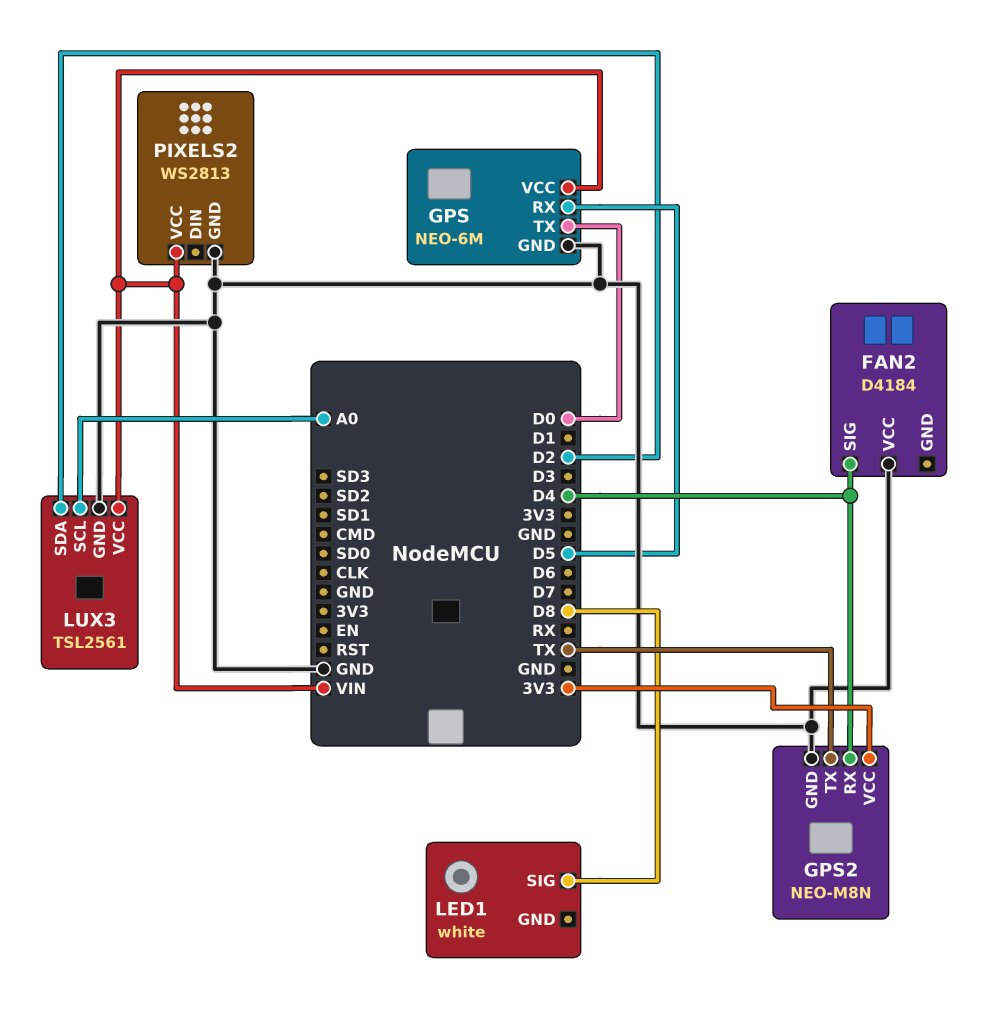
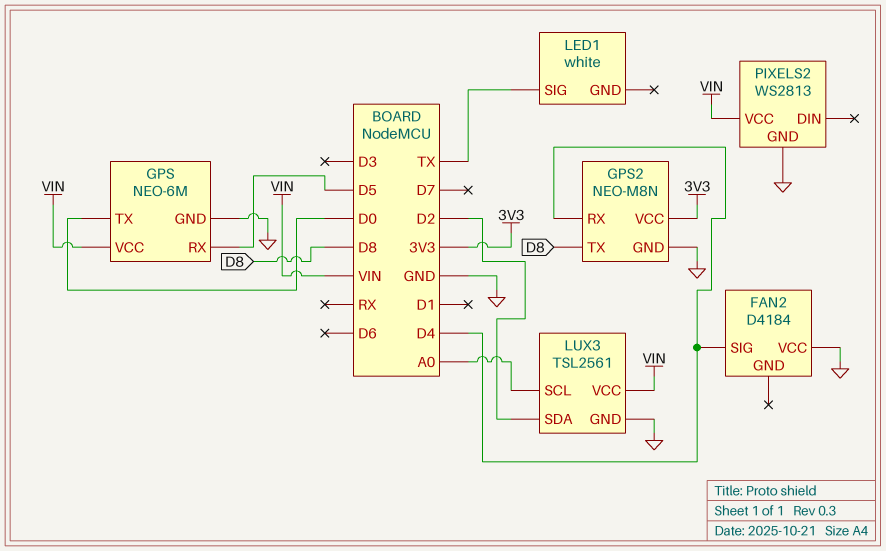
GPS2 pin TX: TX -> D8
LED1 pin SIG: D8 -> TX

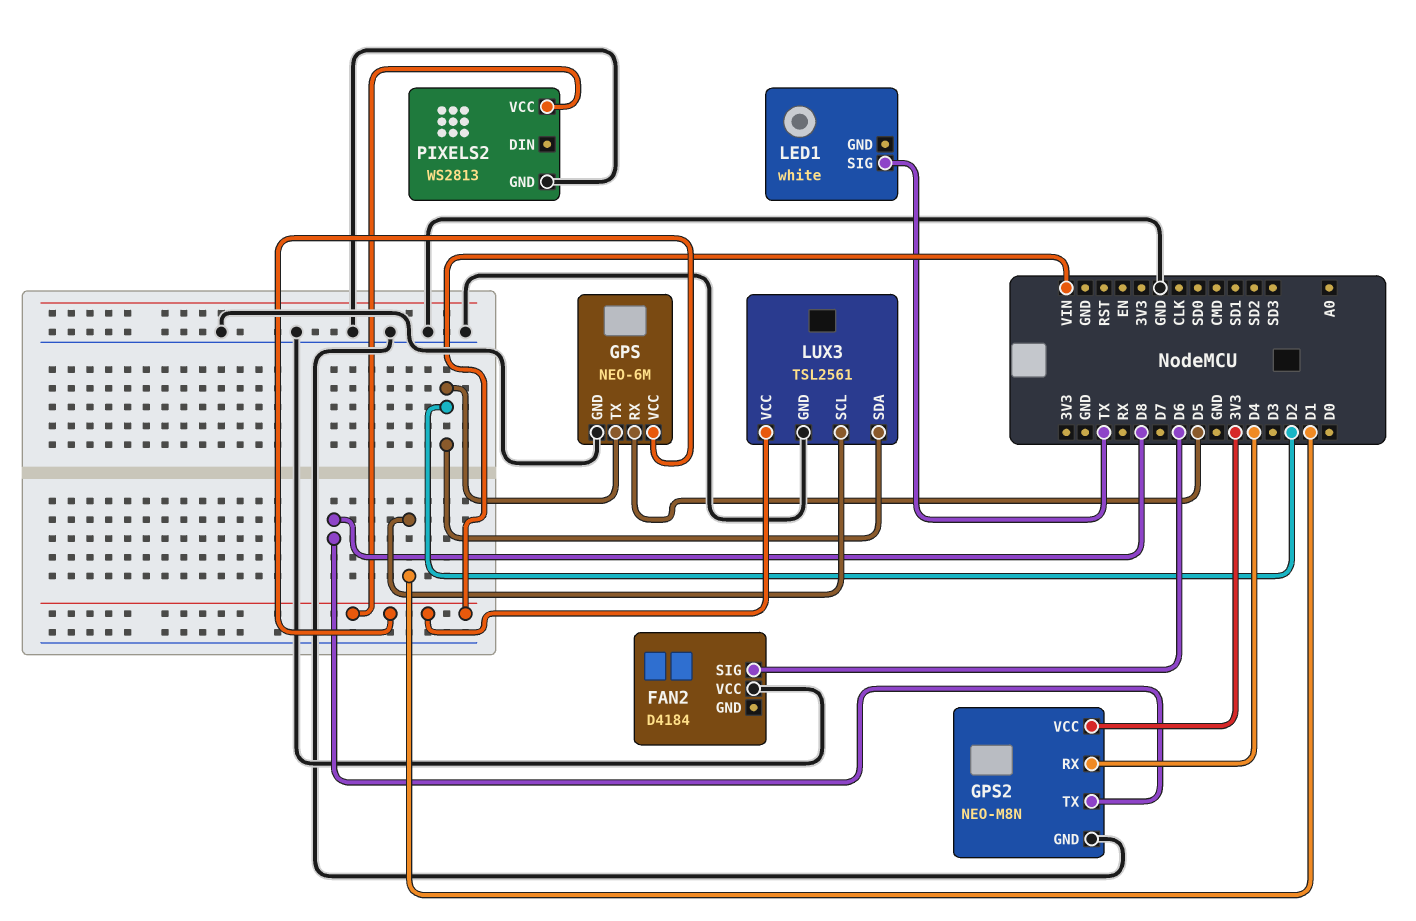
FAN2 pin SIG: D4 -> D6
GPS pin TX: D0 -> D2
LUX3 pin SCL: A0 -> D1

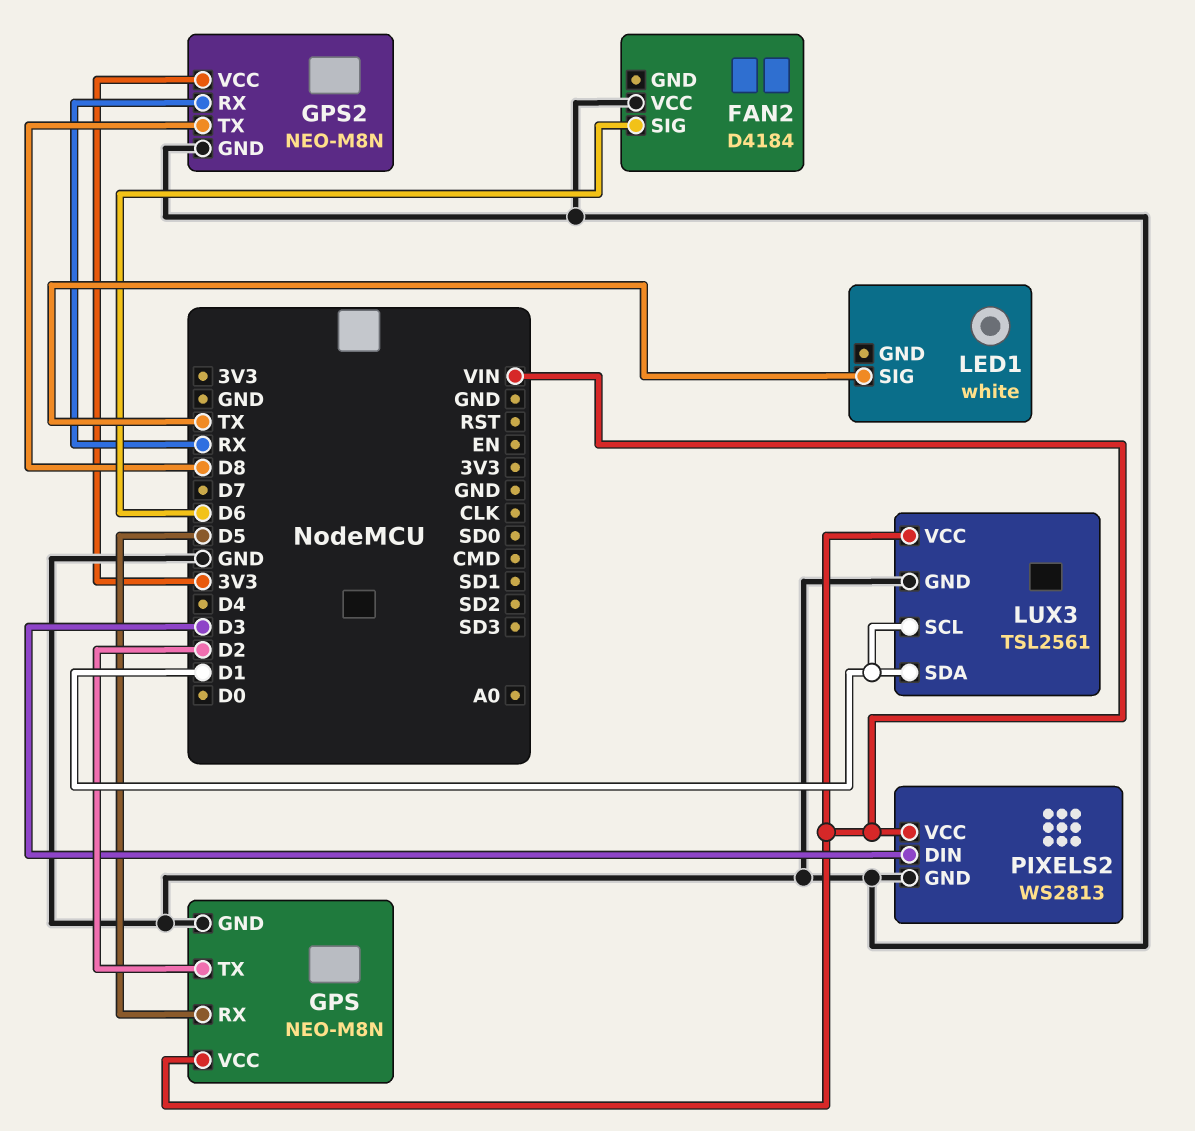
GPS: NEO-6M -> NEO-M8N
GPS2 pin RX: D4 -> RX
LUX3 pin SDA: D2 -> D1
PIXELS2 pin DIN: none -> D3

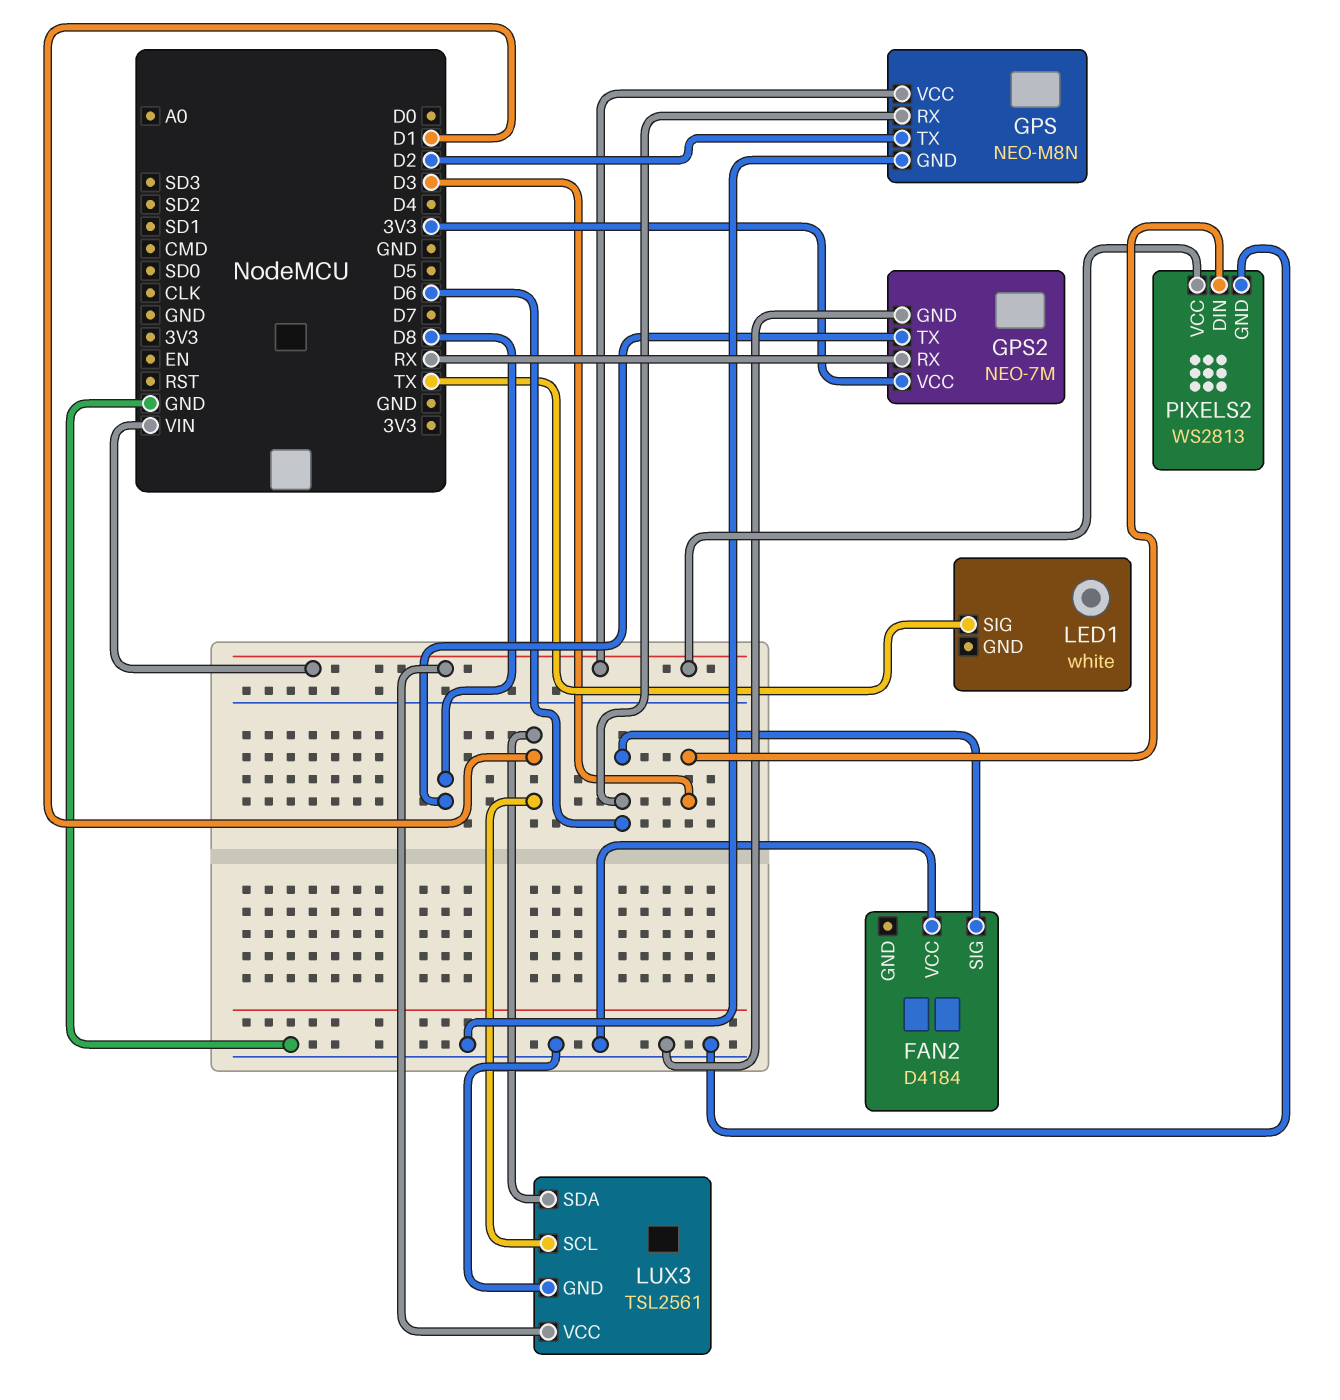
GPS pin RX: D5 -> D6
GPS2: NEO-M8N -> NEO-7M

